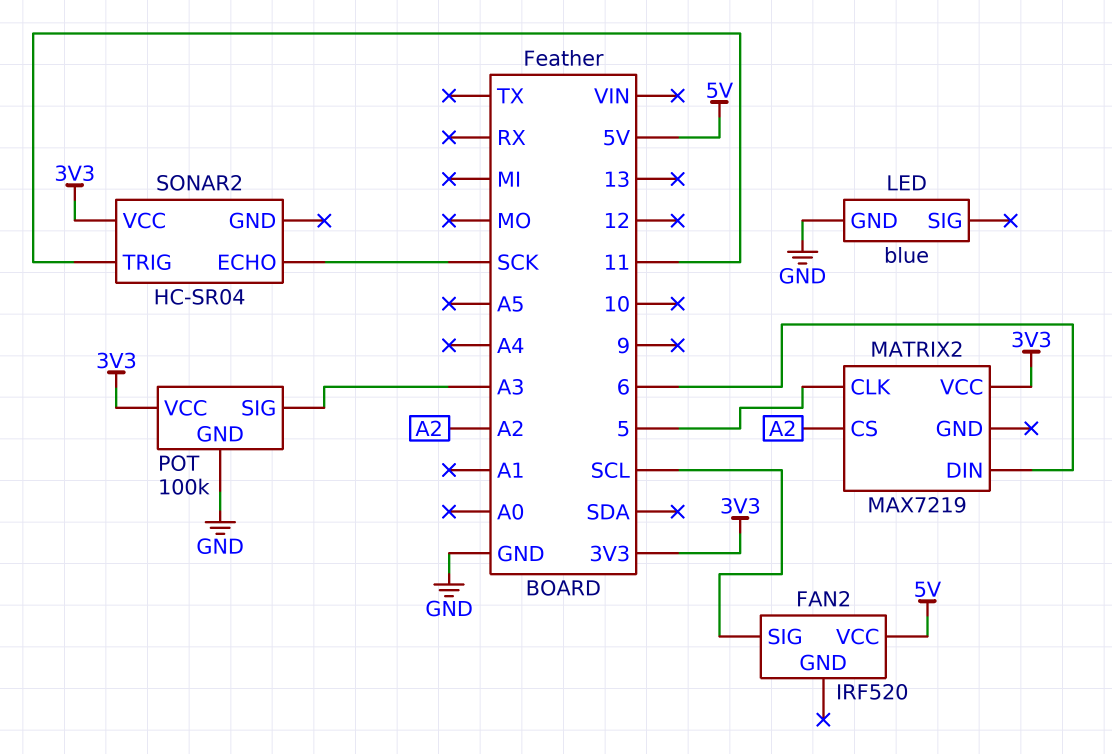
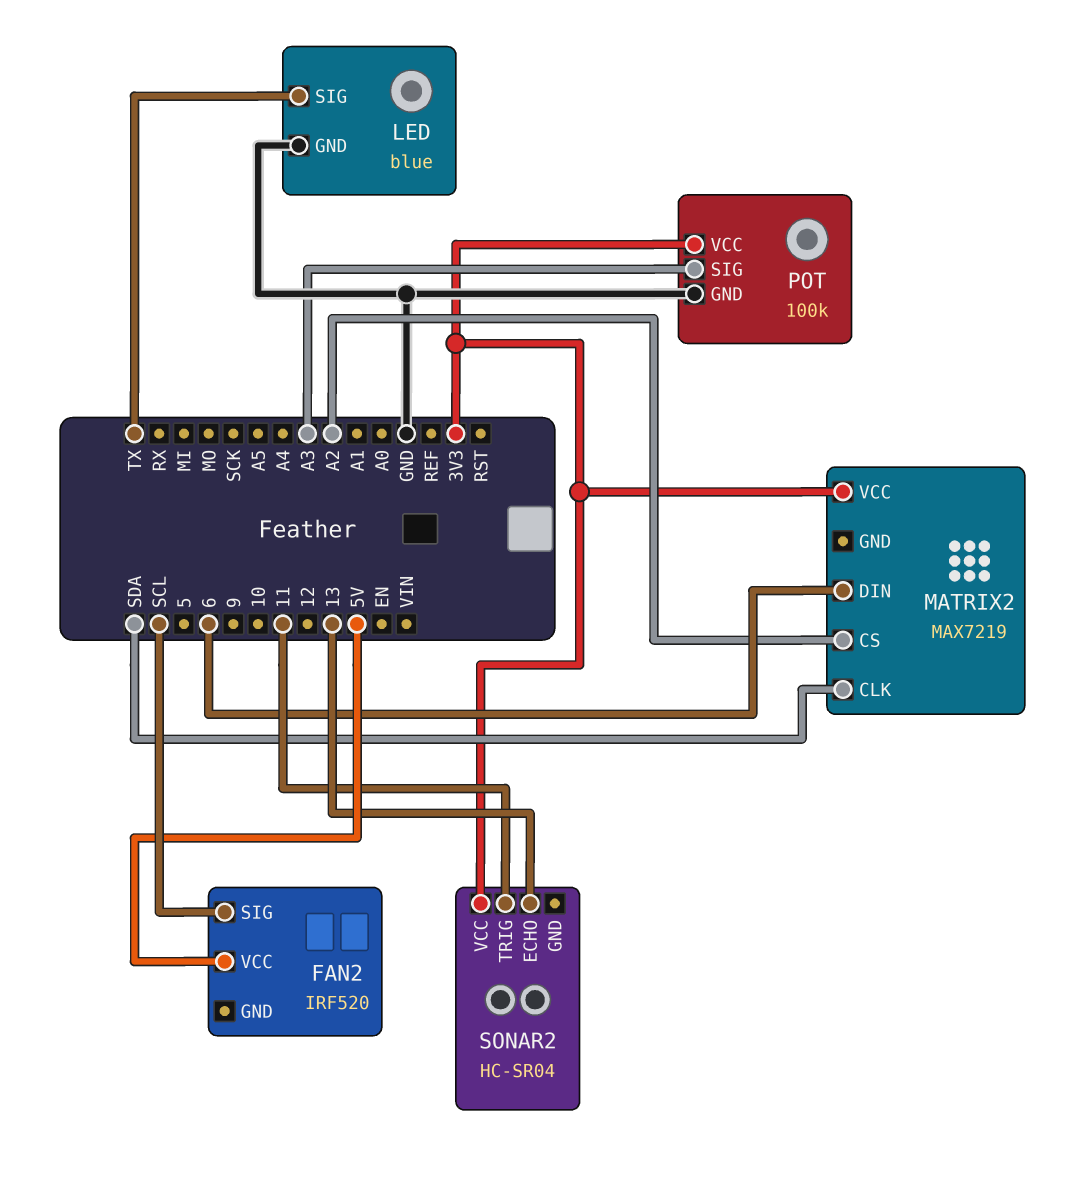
LED pin SIG: none -> TX
MATRIX2 pin CLK: 5 -> SDA
SONAR2 pin ECHO: SCK -> 13

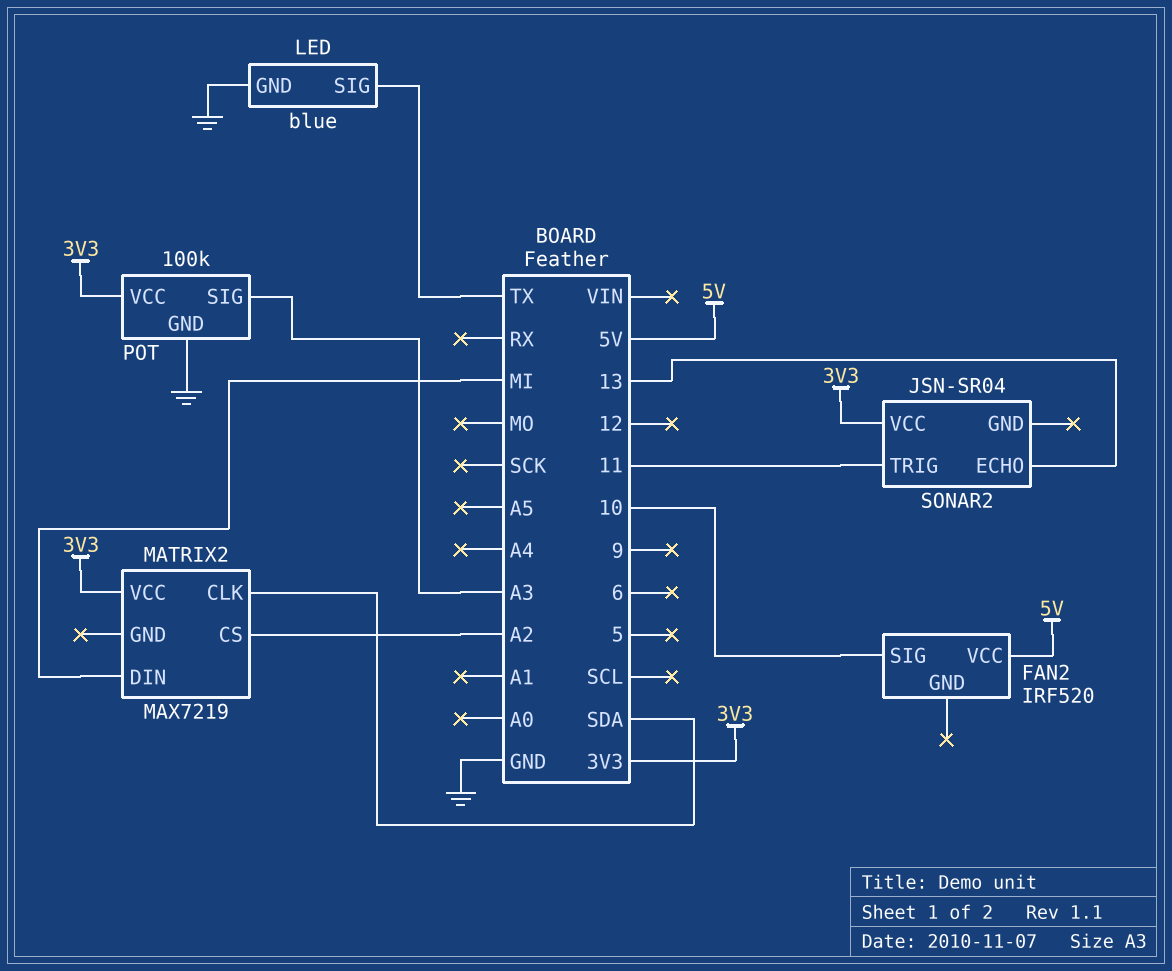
FAN2 pin SIG: SCL -> 10
MATRIX2 pin DIN: 6 -> MI
SONAR2: HC-SR04 -> JSN-SR04

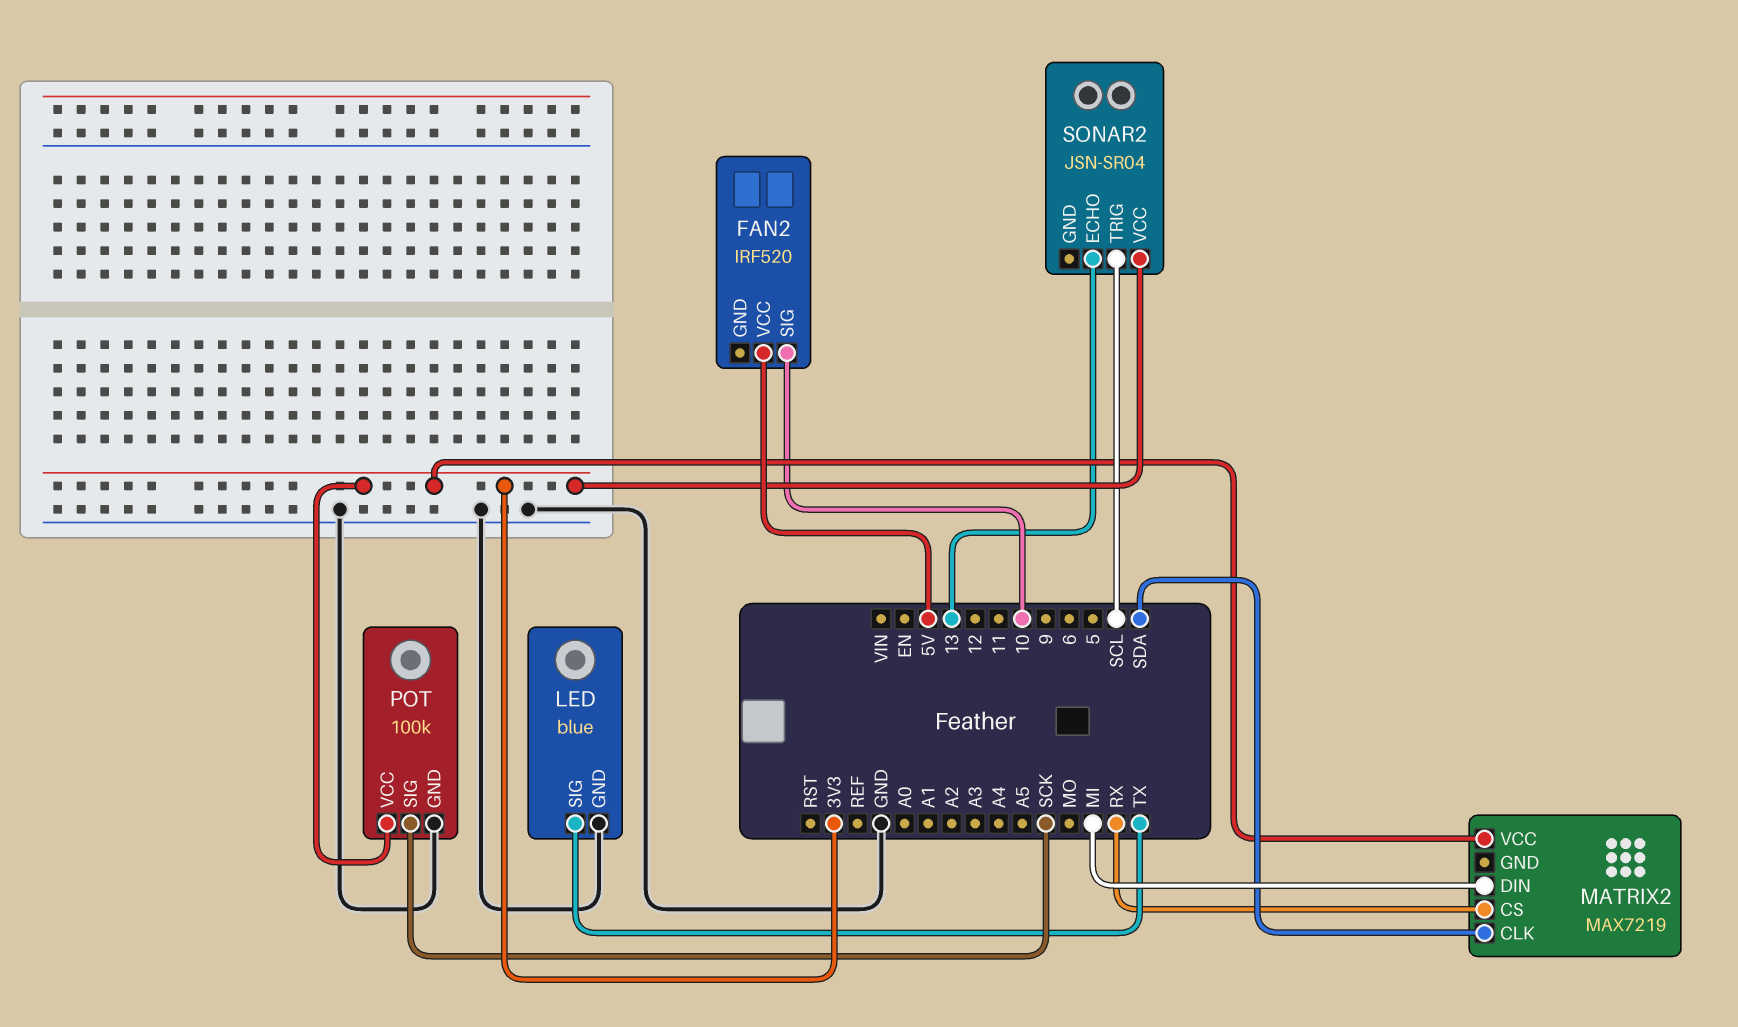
MATRIX2 pin CS: A2 -> RX
POT pin SIG: A3 -> SCK
SONAR2 pin TRIG: 11 -> SCL

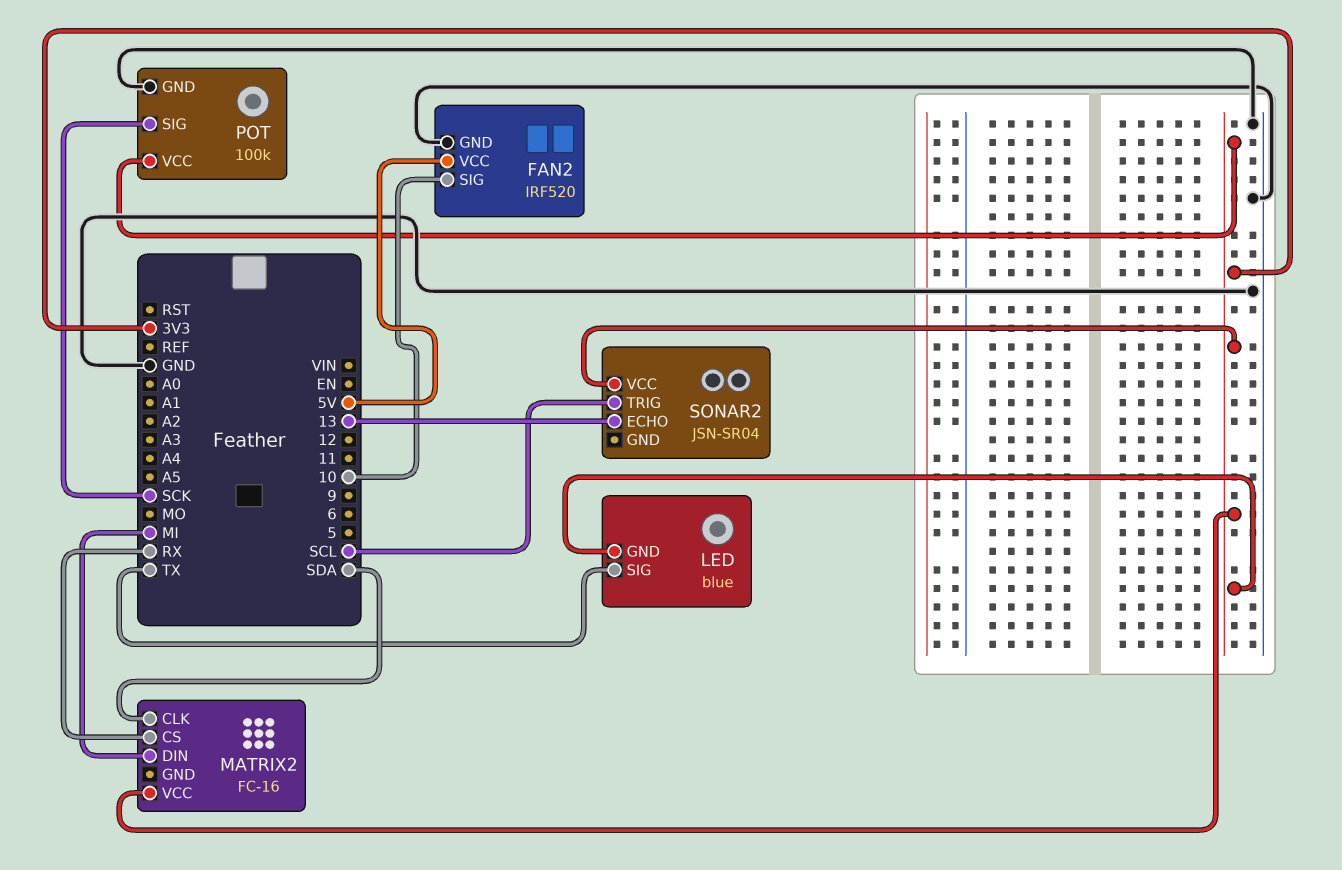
FAN2 pin GND: none -> GND
LED pin GND: GND -> 3V3
MATRIX2: MAX7219 -> FC-16

